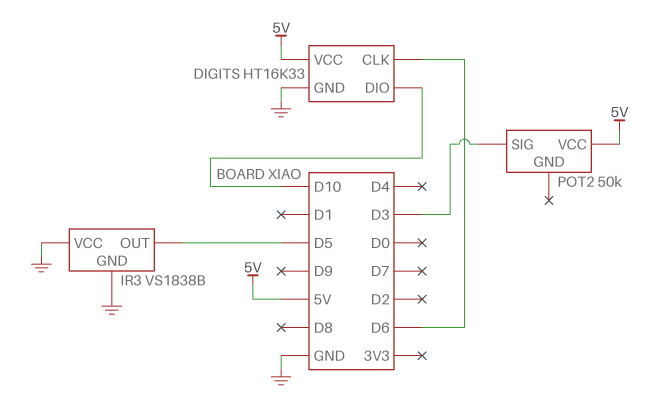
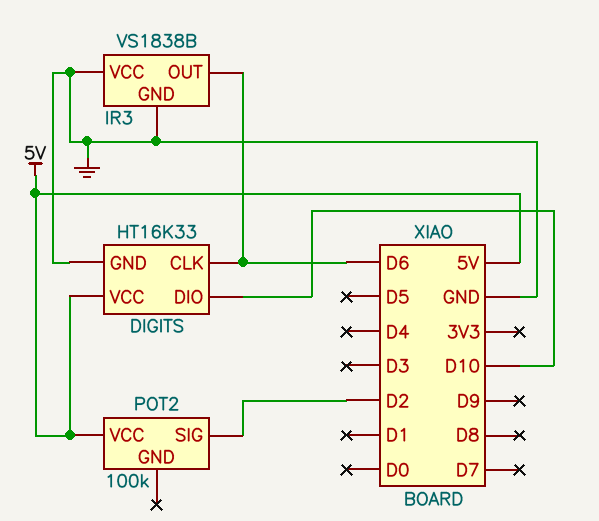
IR3 pin OUT: D5 -> D6
POT2: 50k -> 100k
POT2 pin SIG: D3 -> D2

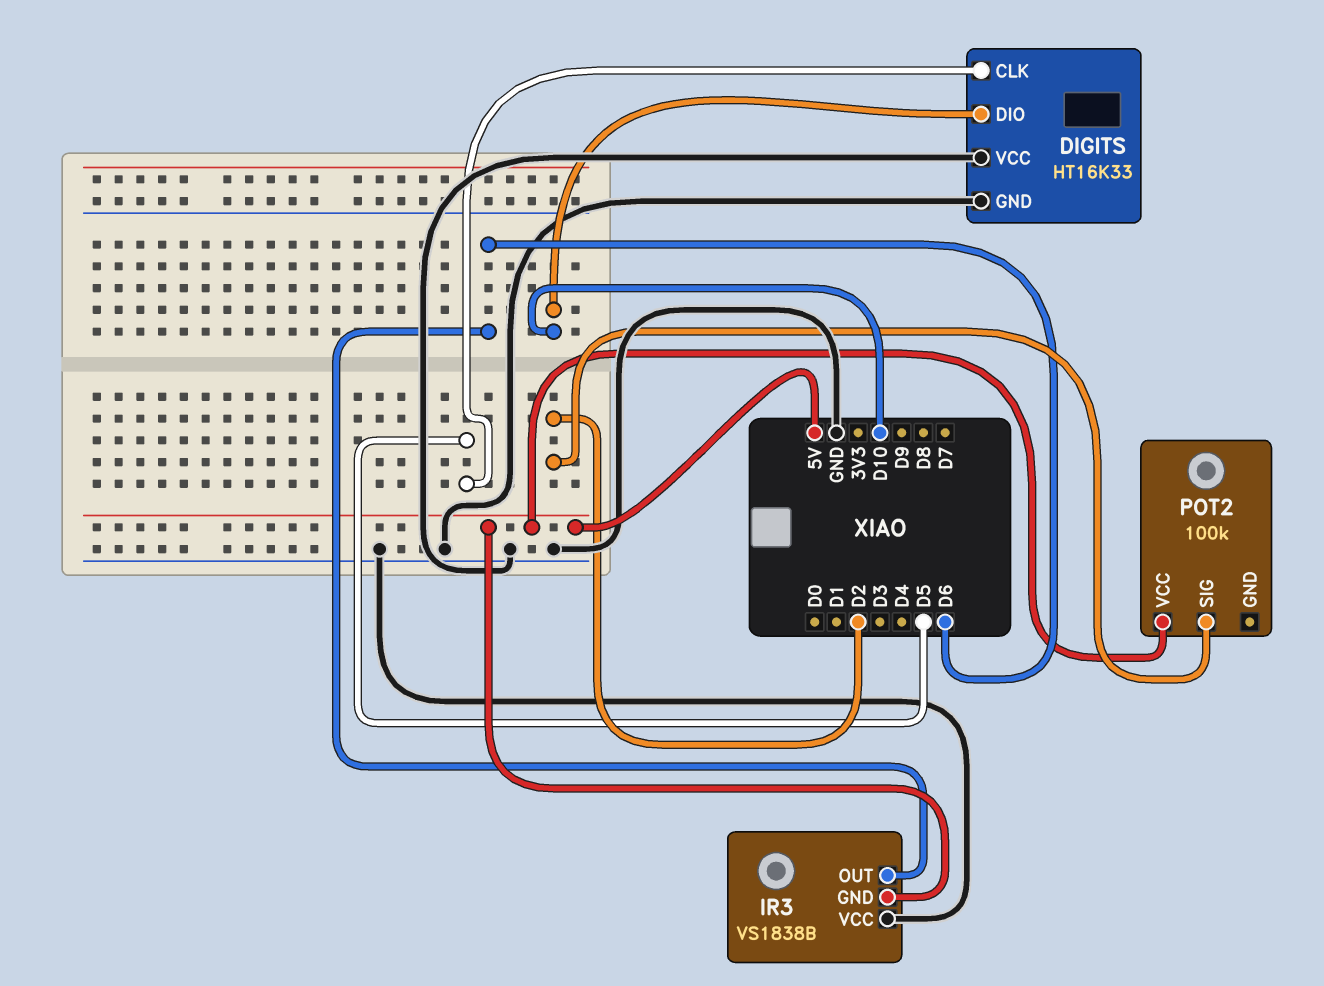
DIGITS pin CLK: D6 -> D5
DIGITS pin VCC: 5V -> GND
IR3 pin GND: GND -> 5V

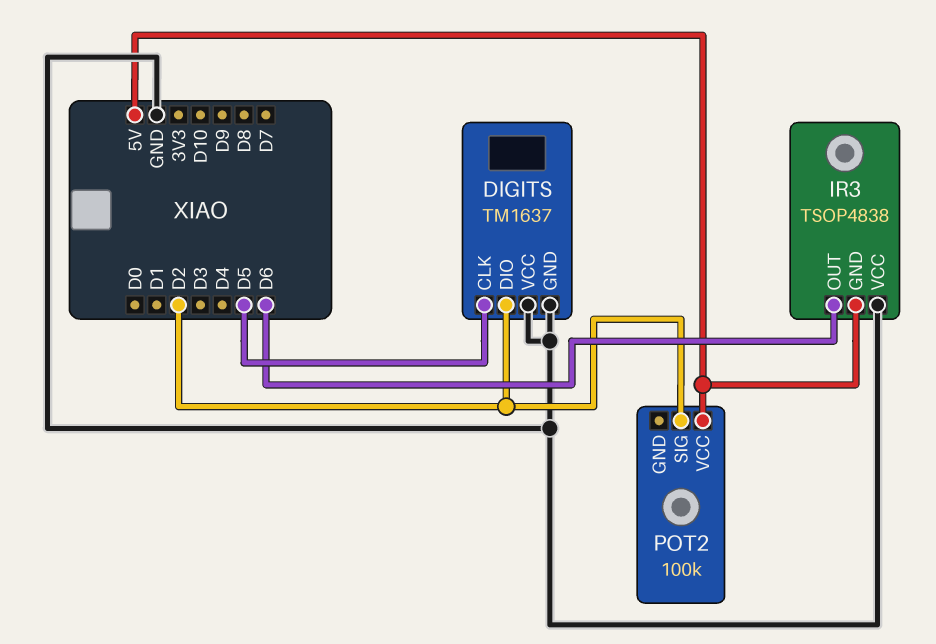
DIGITS: HT16K33 -> TM1637
DIGITS pin DIO: D10 -> D2
IR3: VS1838B -> TSOP4838

